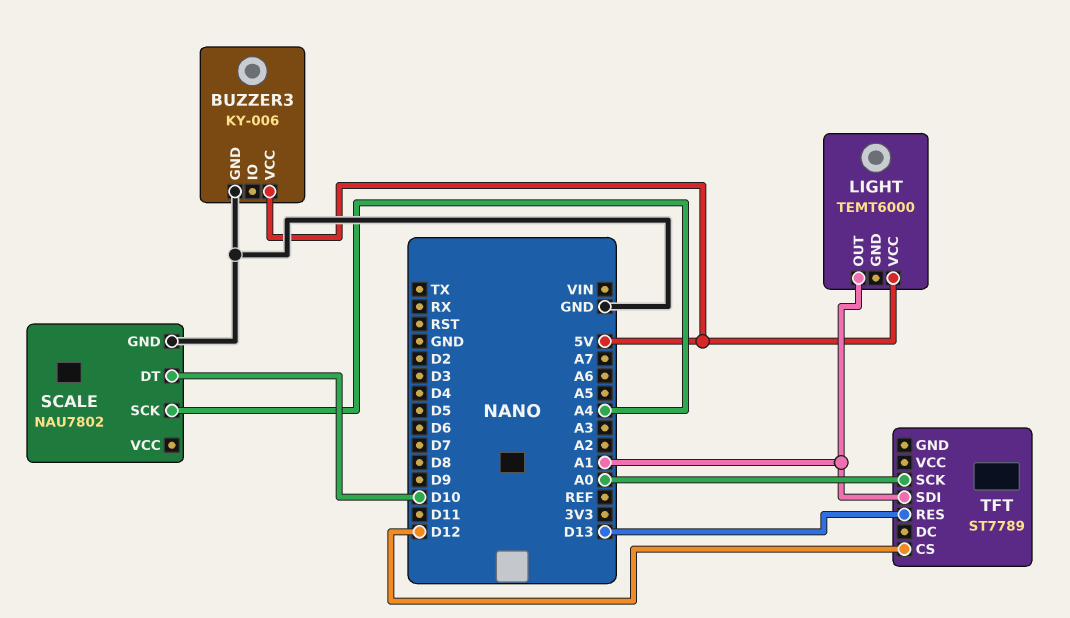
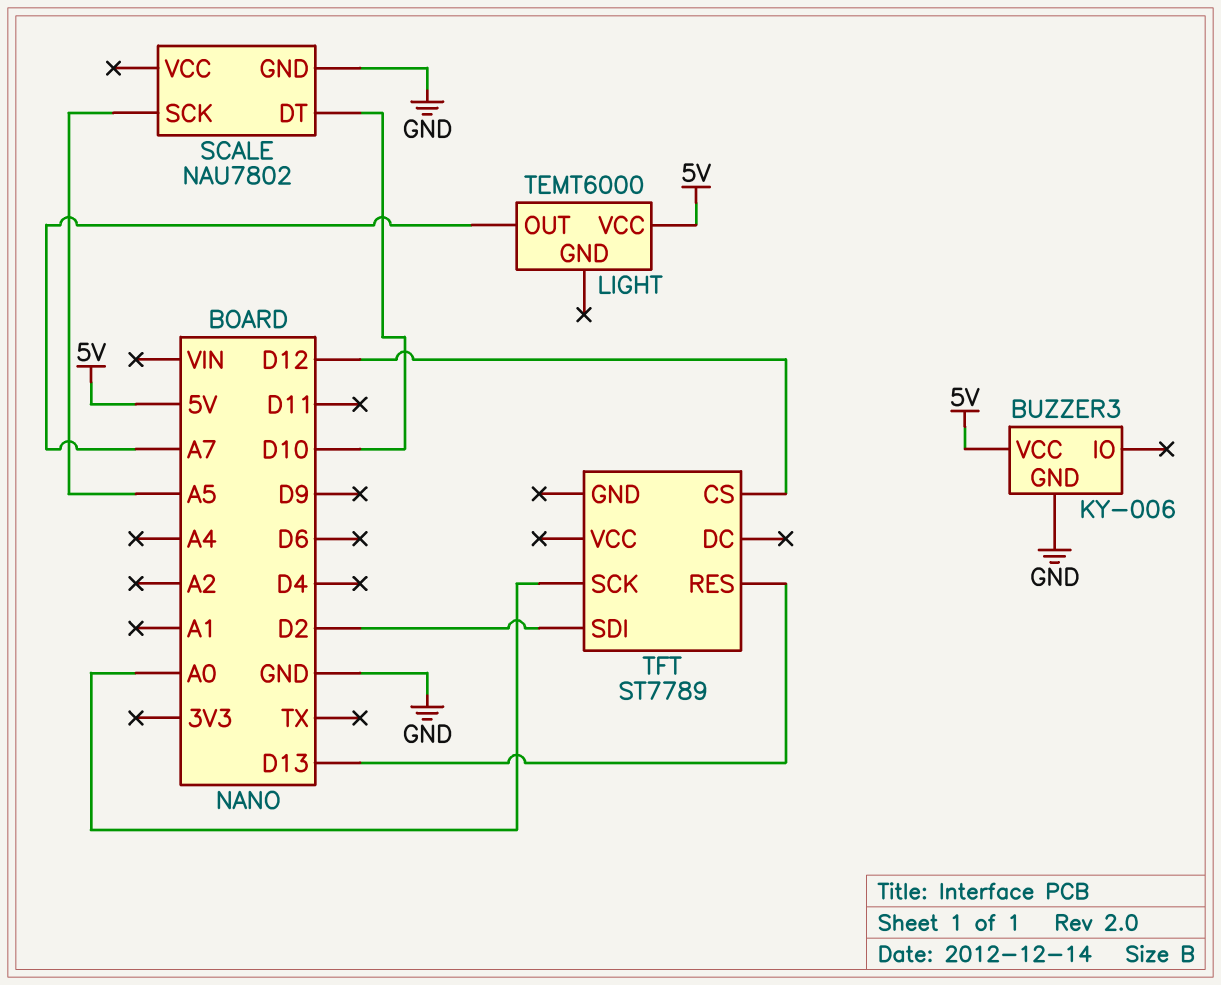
LIGHT pin OUT: A1 -> A7
SCALE pin SCK: A4 -> A5
TFT pin SDI: A1 -> D2

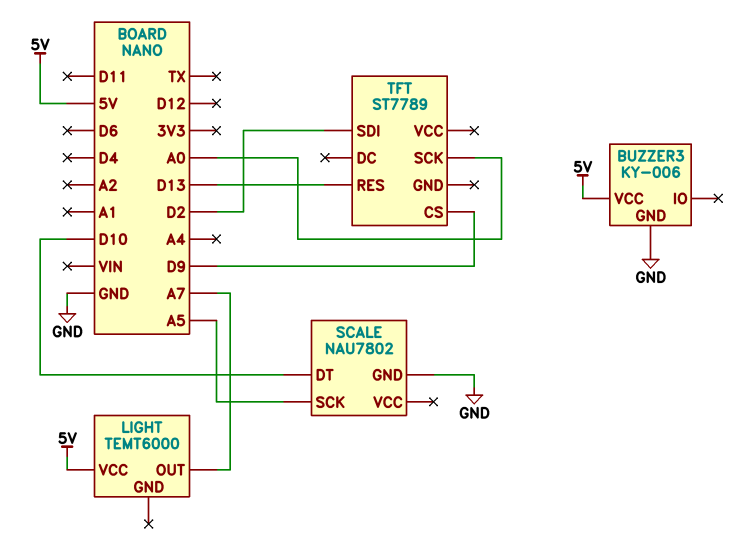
TFT pin CS: D12 -> D9

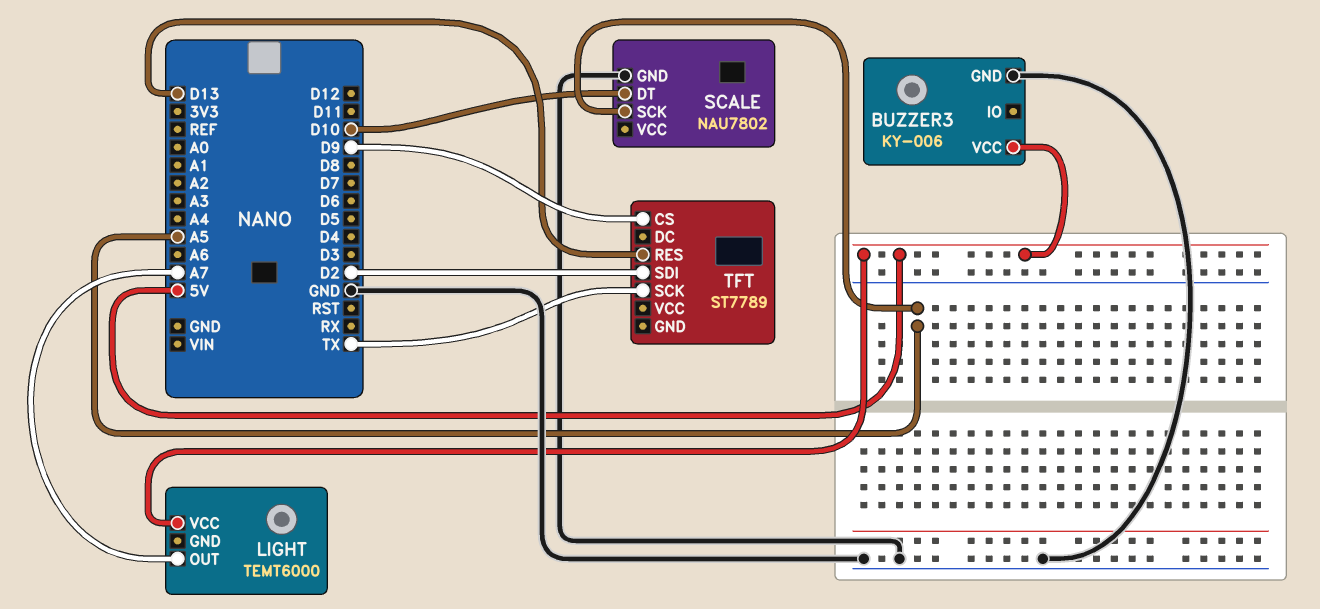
TFT pin SCK: A0 -> TX

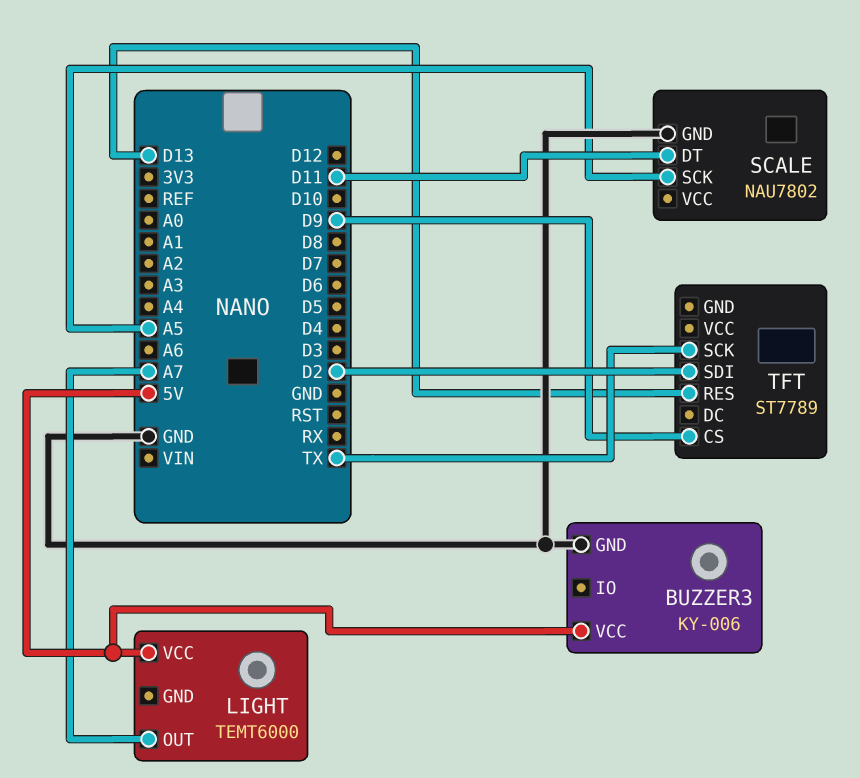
SCALE pin DT: D10 -> D11

